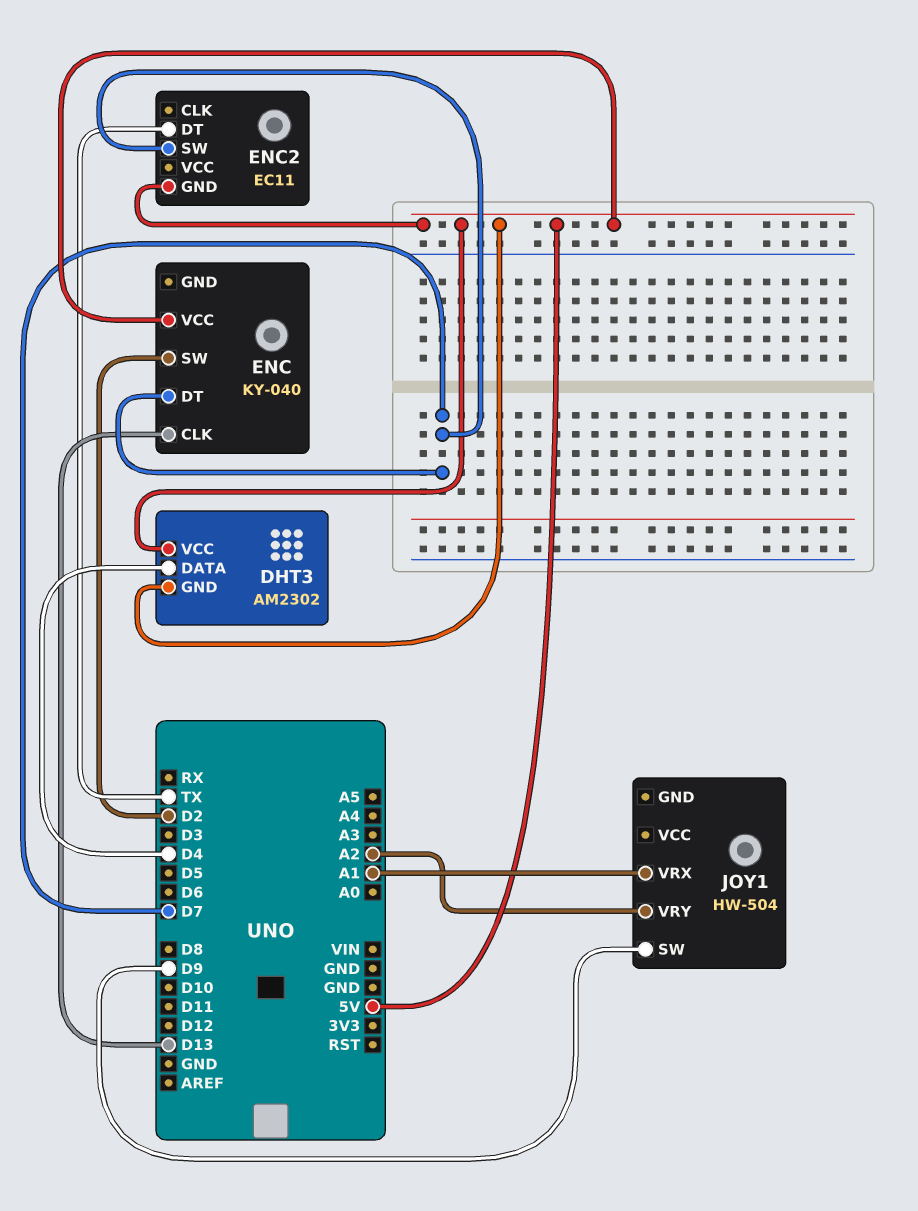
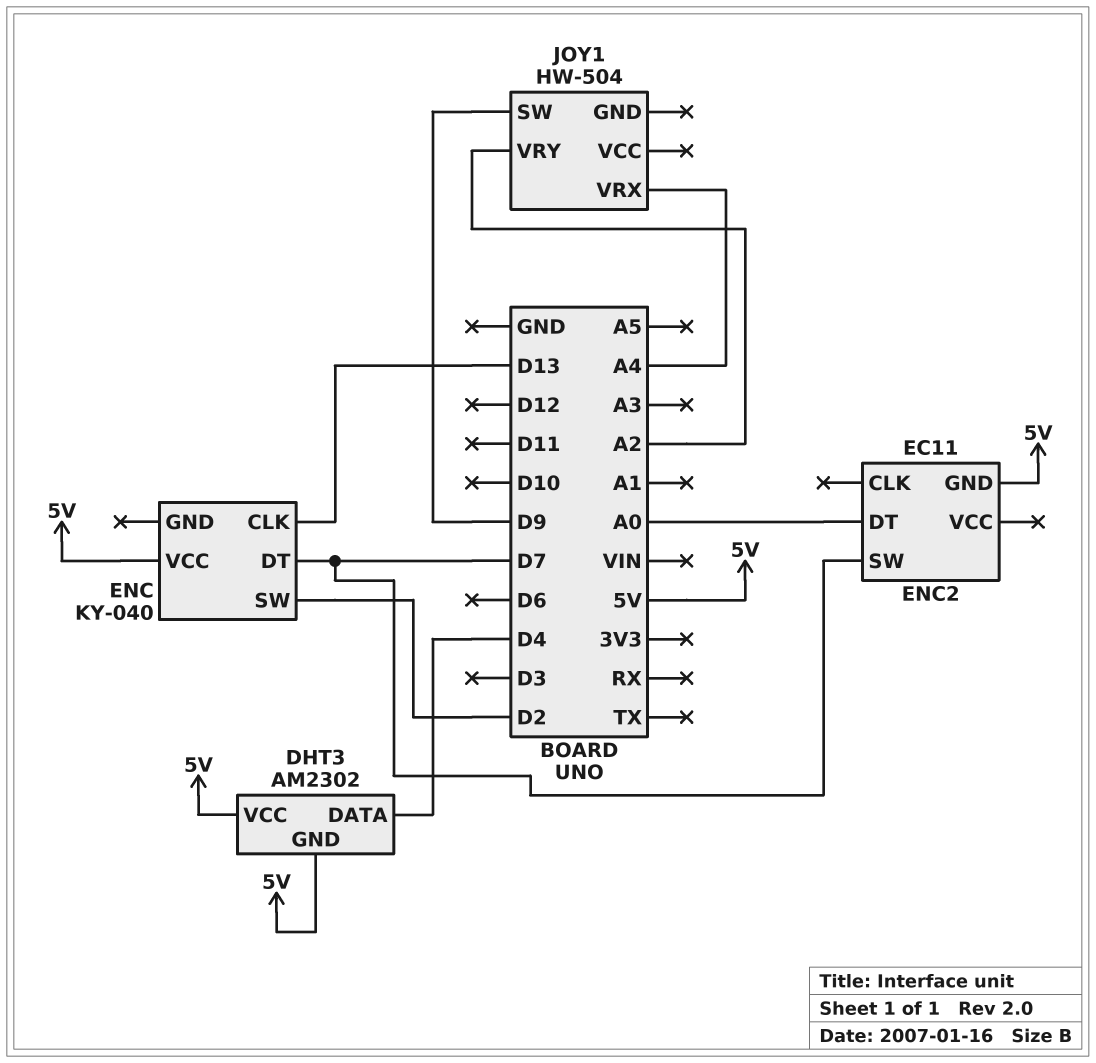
ENC2 pin DT: TX -> A0
JOY1 pin VRX: A1 -> A4

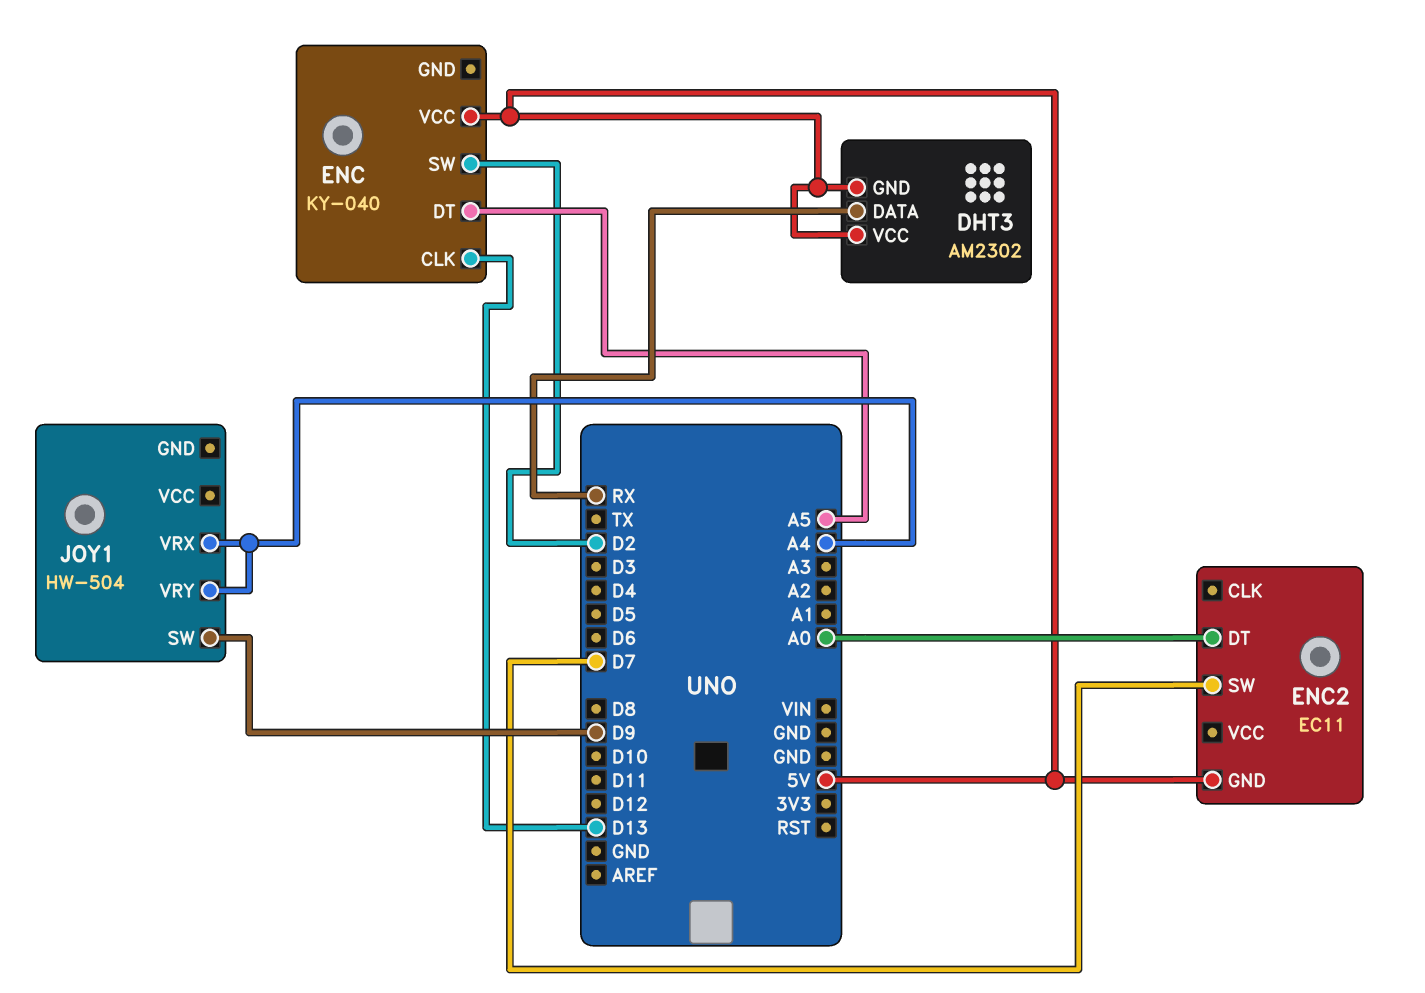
DHT3 pin DATA: D4 -> RX
ENC pin DT: D7 -> A5
JOY1 pin VRY: A2 -> A4

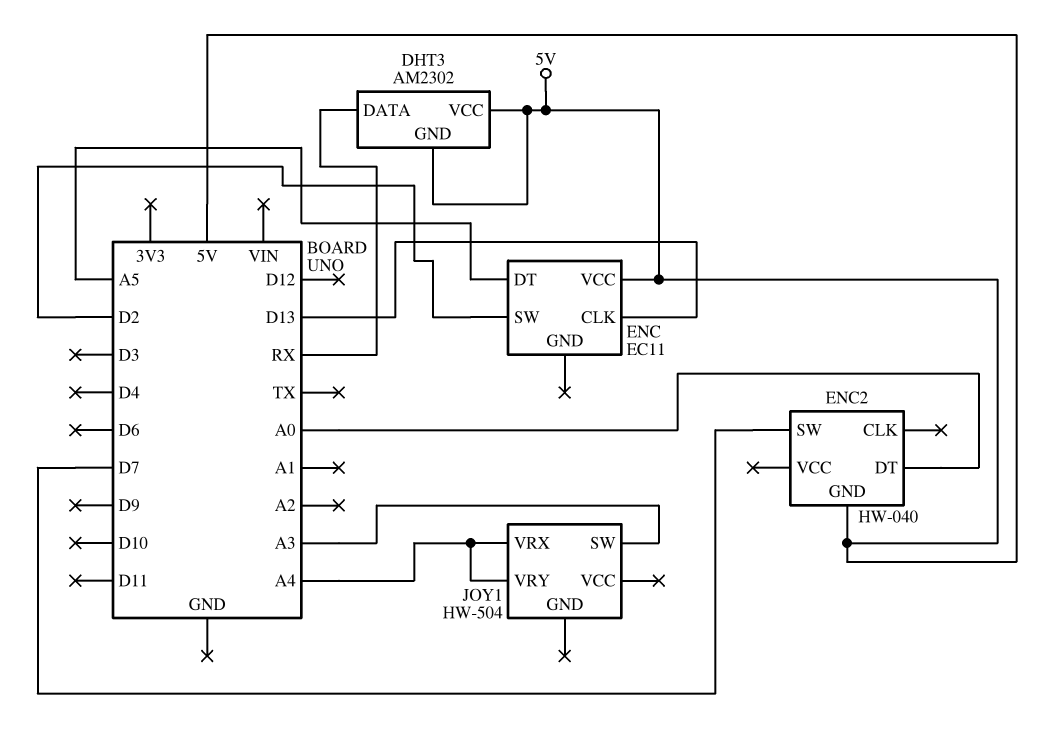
ENC: KY-040 -> EC11
ENC2: EC11 -> HW-040
JOY1 pin SW: D9 -> A3

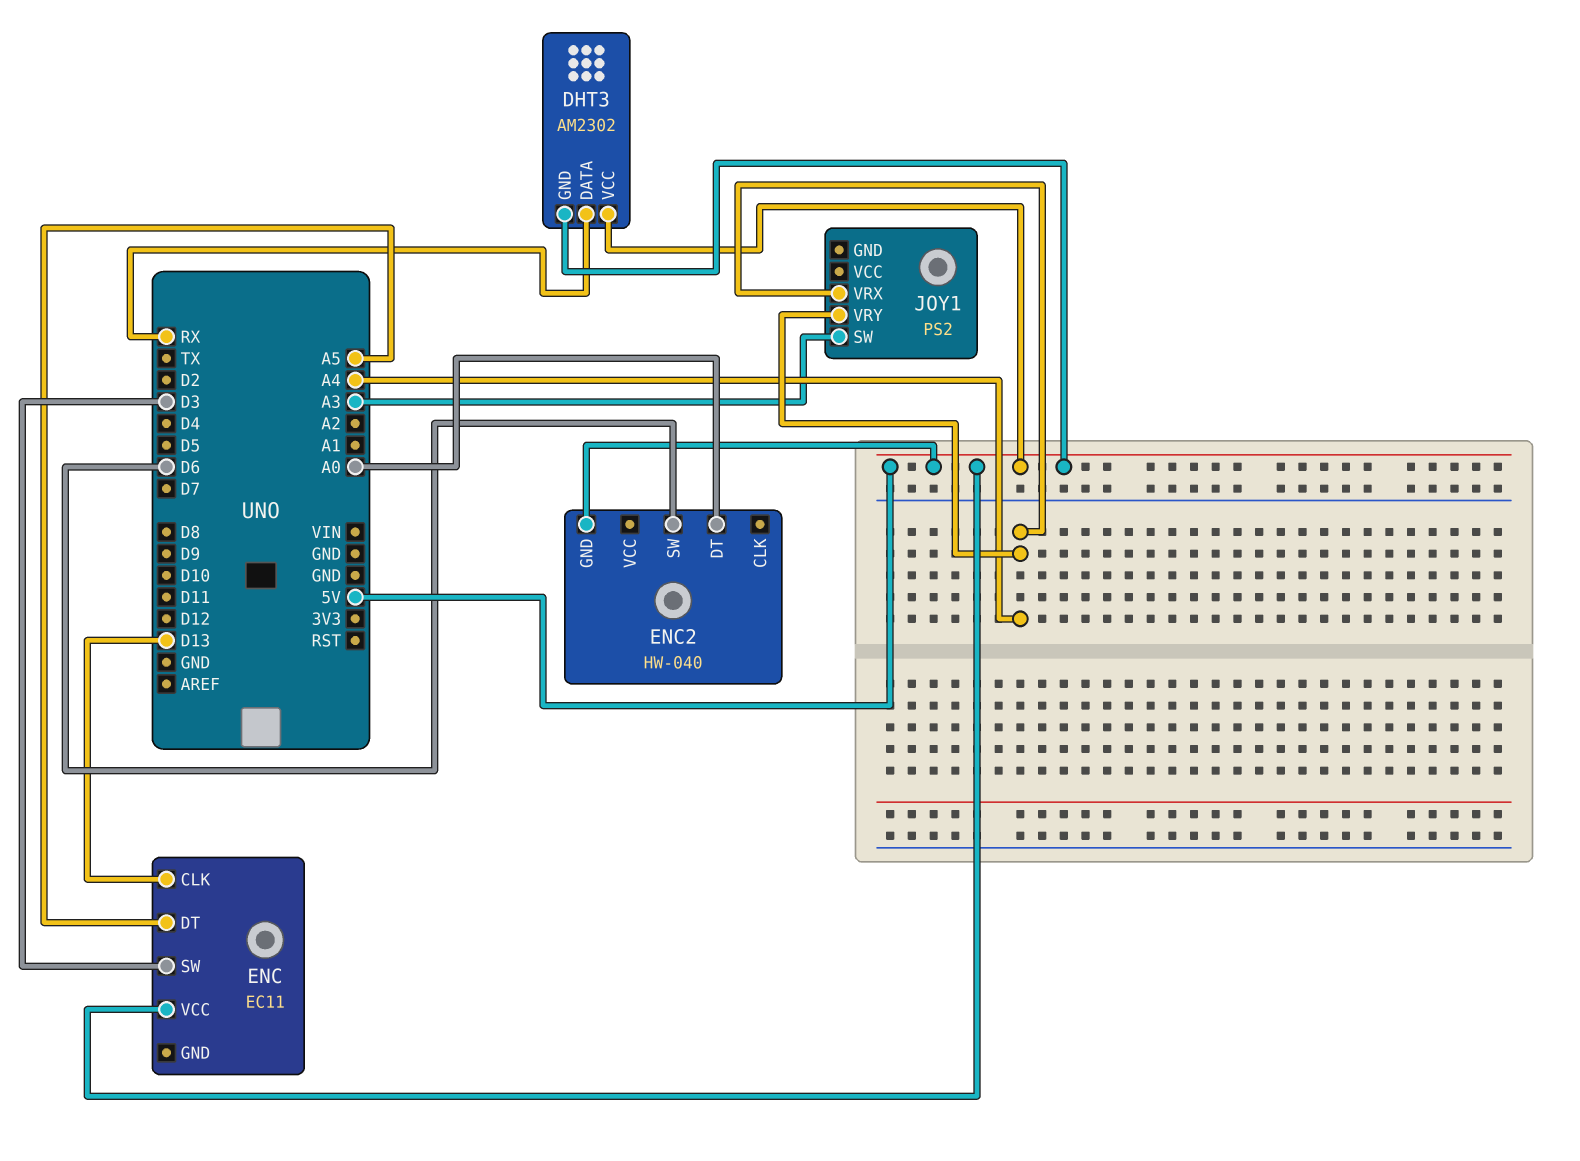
ENC pin SW: D2 -> D3
ENC2 pin SW: D7 -> D6
JOY1: HW-504 -> PS2

